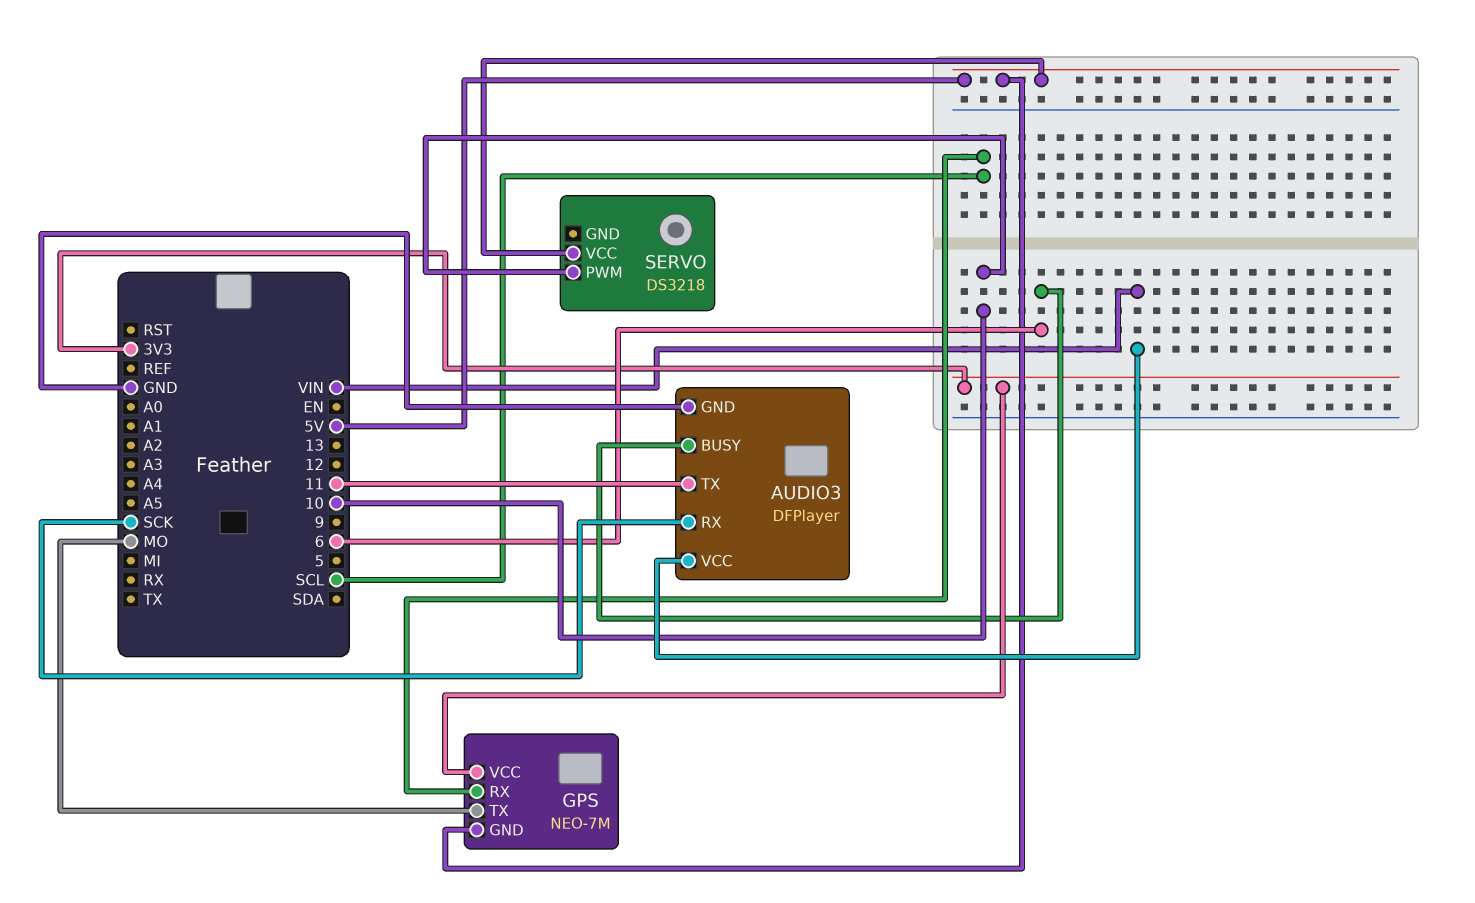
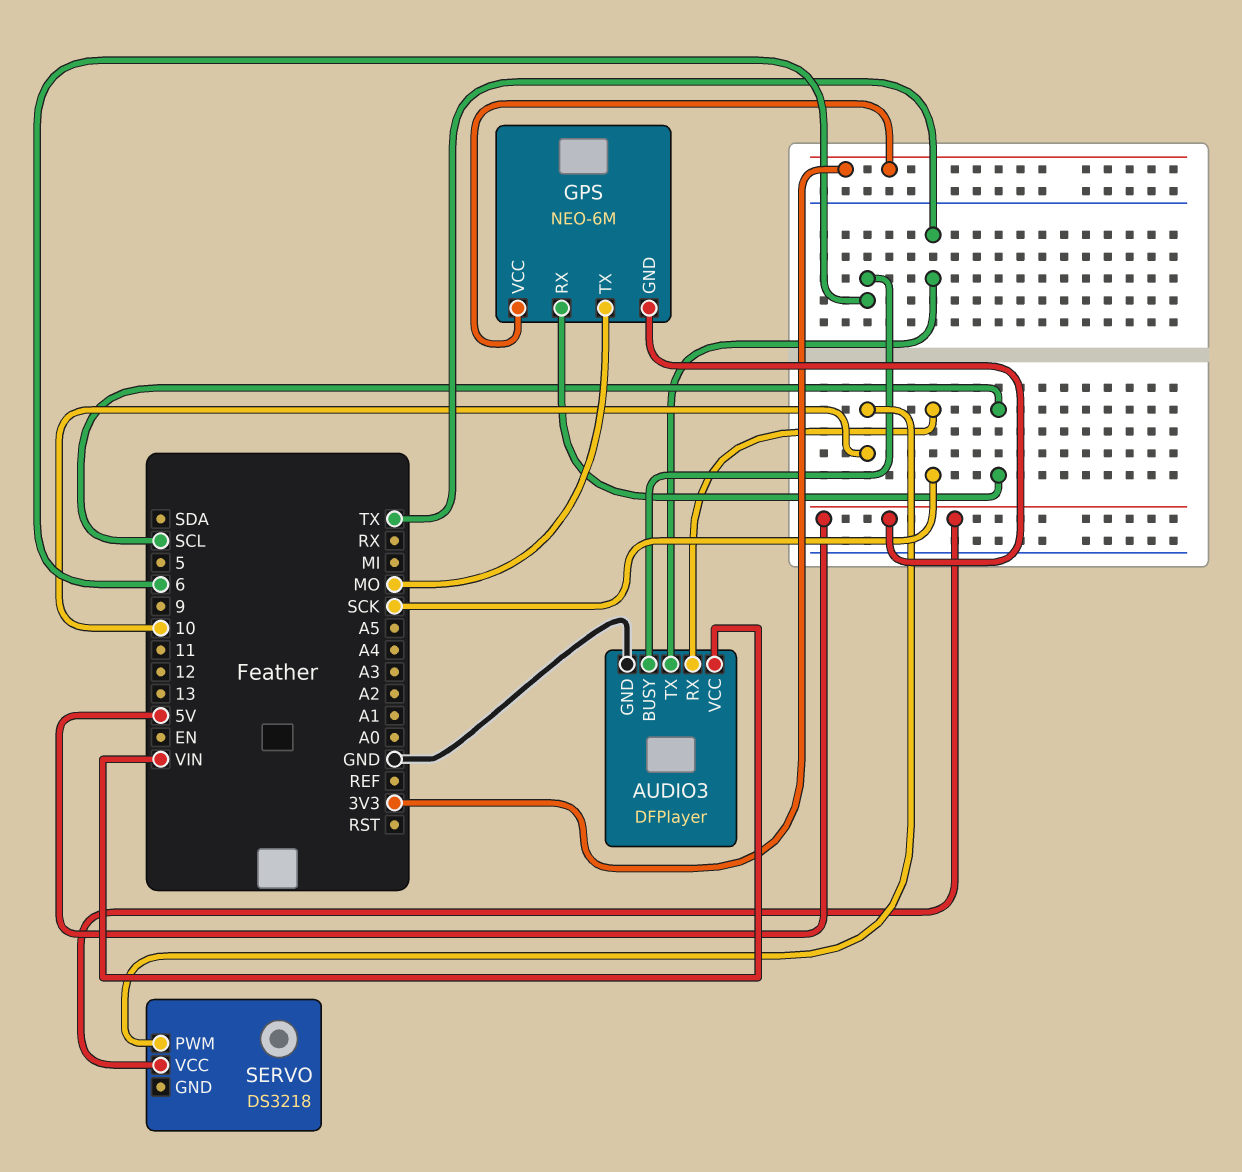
AUDIO3 pin TX: 11 -> TX
GPS: NEO-7M -> NEO-6M

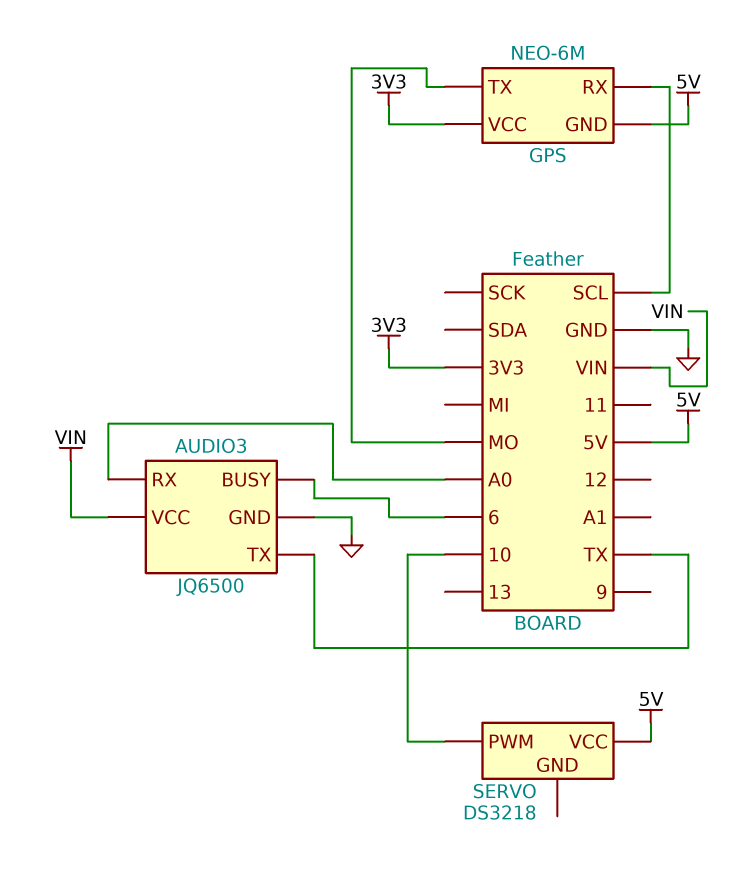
AUDIO3: DFPlayer -> JQ6500
AUDIO3 pin RX: SCK -> A0

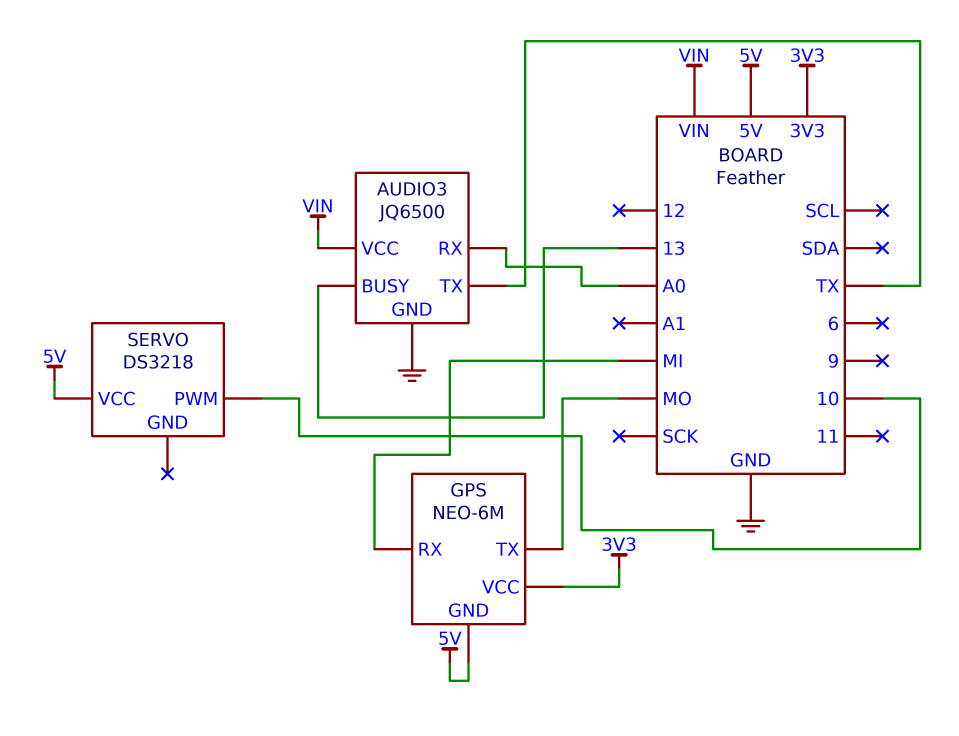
AUDIO3 pin BUSY: 6 -> 13
GPS pin RX: SCL -> MI

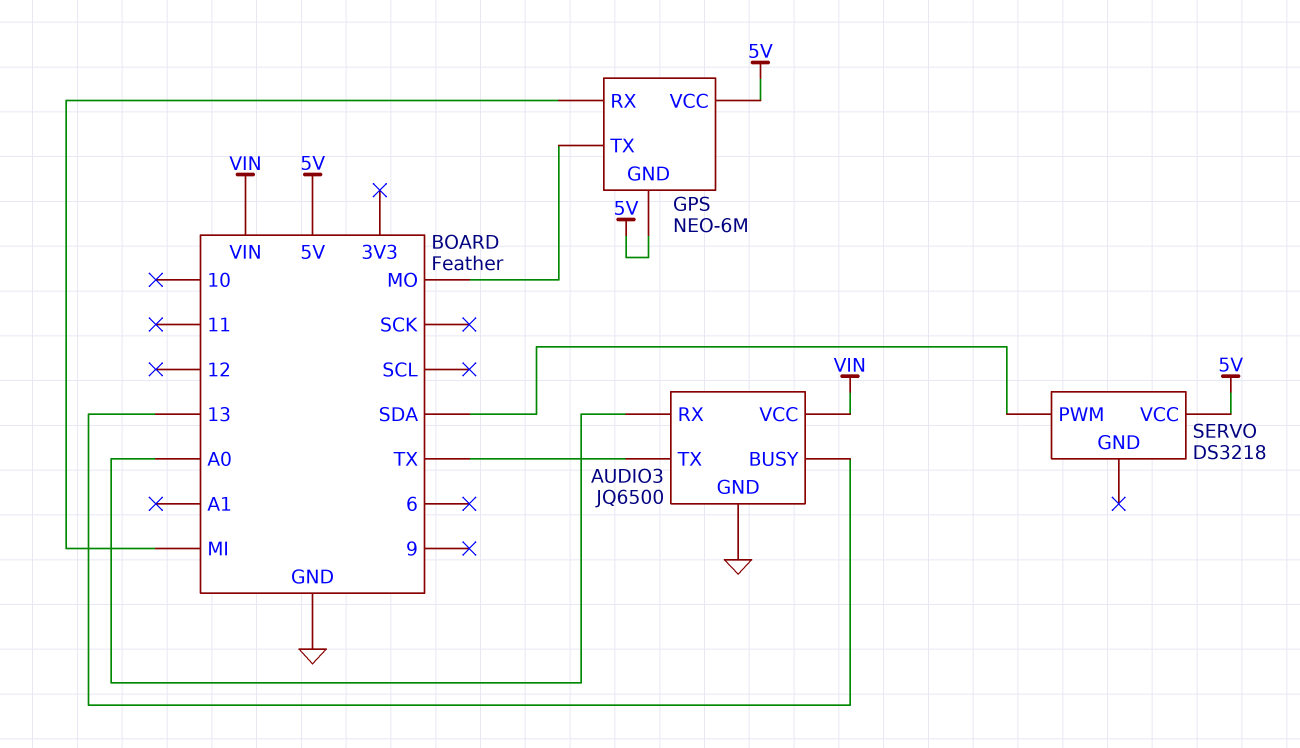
GPS pin VCC: 3V3 -> 5V
SERVO pin PWM: 10 -> SDA

